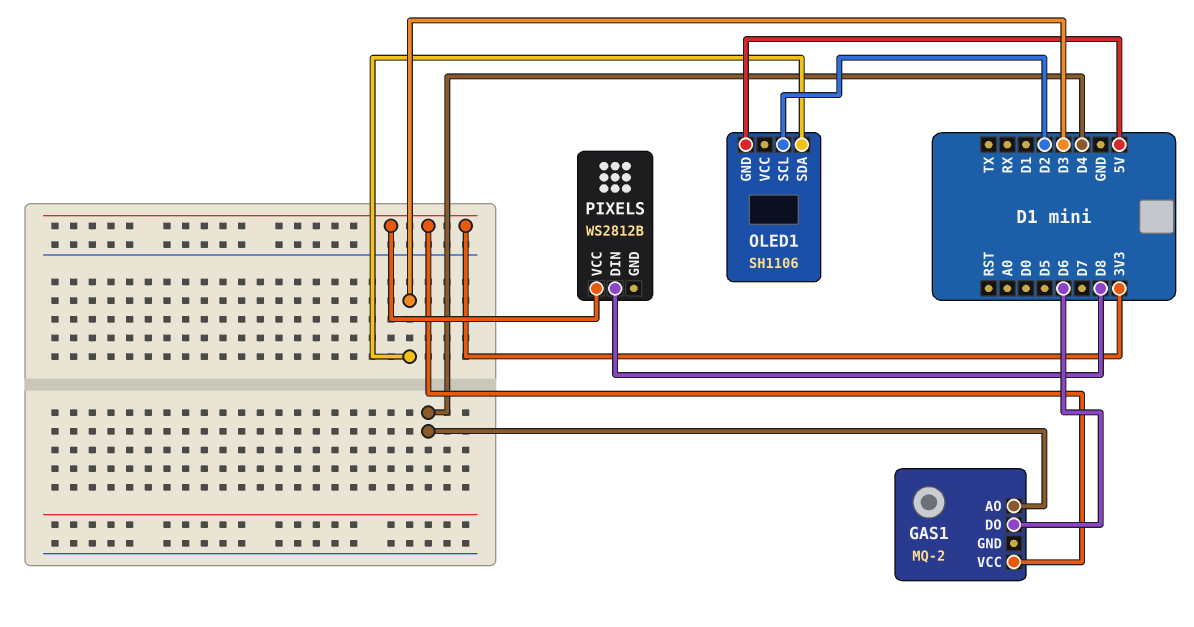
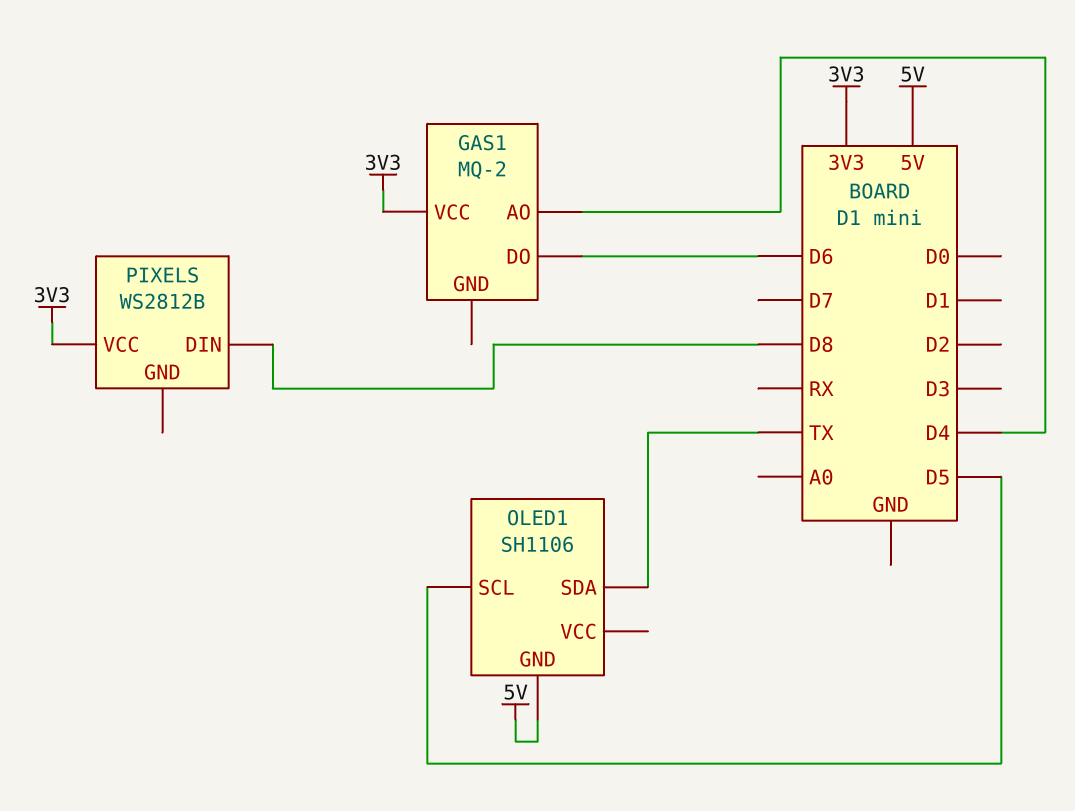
OLED1 pin SCL: D2 -> D5
OLED1 pin SDA: D3 -> TX

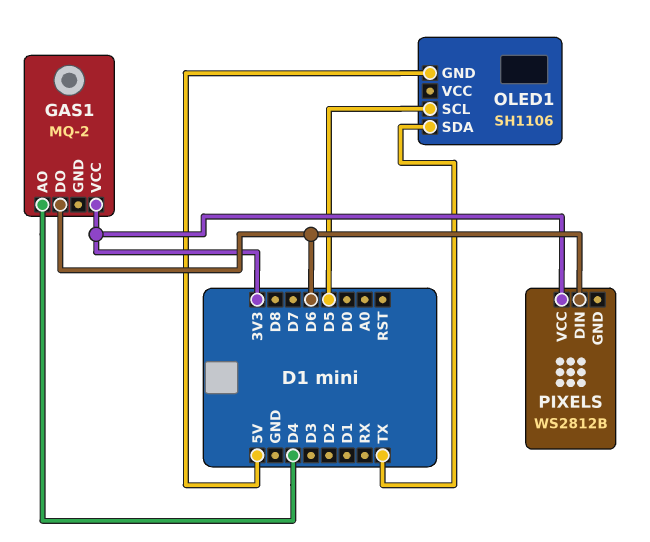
PIXELS pin DIN: D8 -> D6

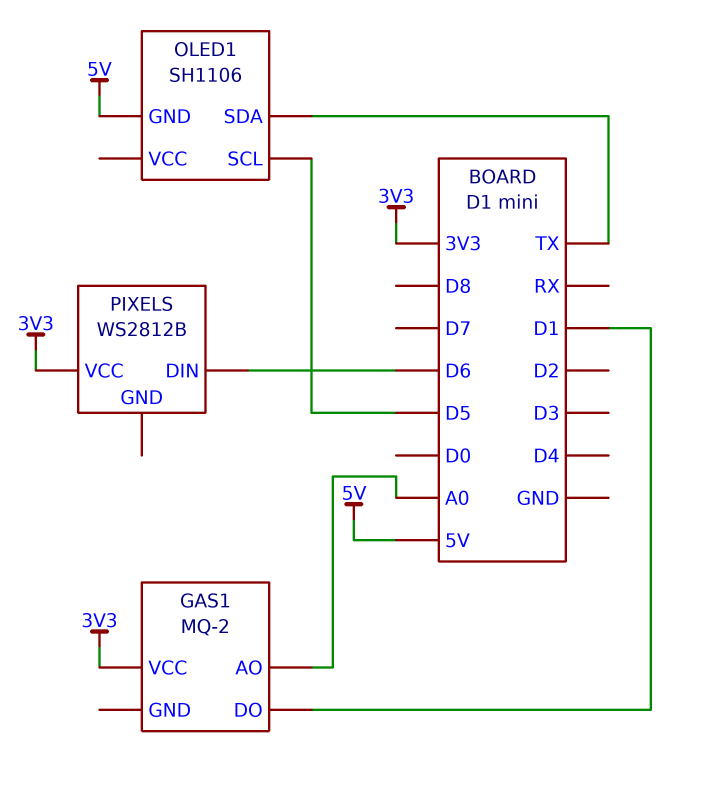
GAS1 pin AO: D4 -> A0
GAS1 pin DO: D6 -> D1

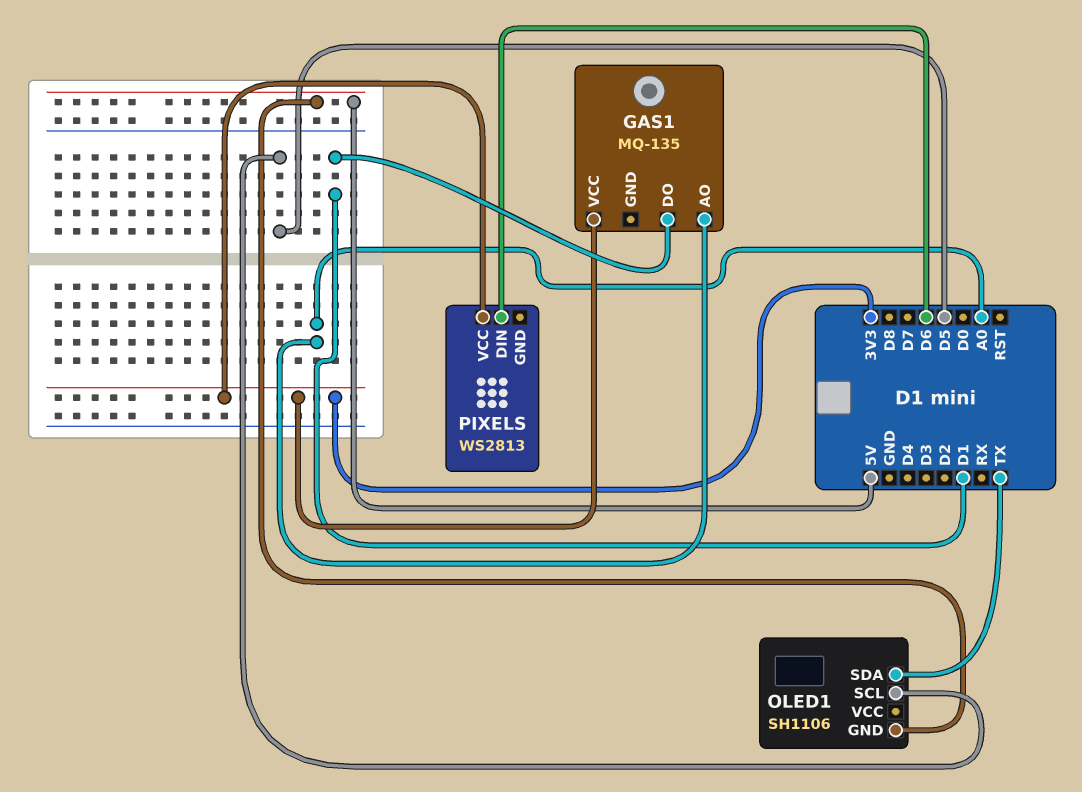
GAS1: MQ-2 -> MQ-135
PIXELS: WS2812B -> WS2813

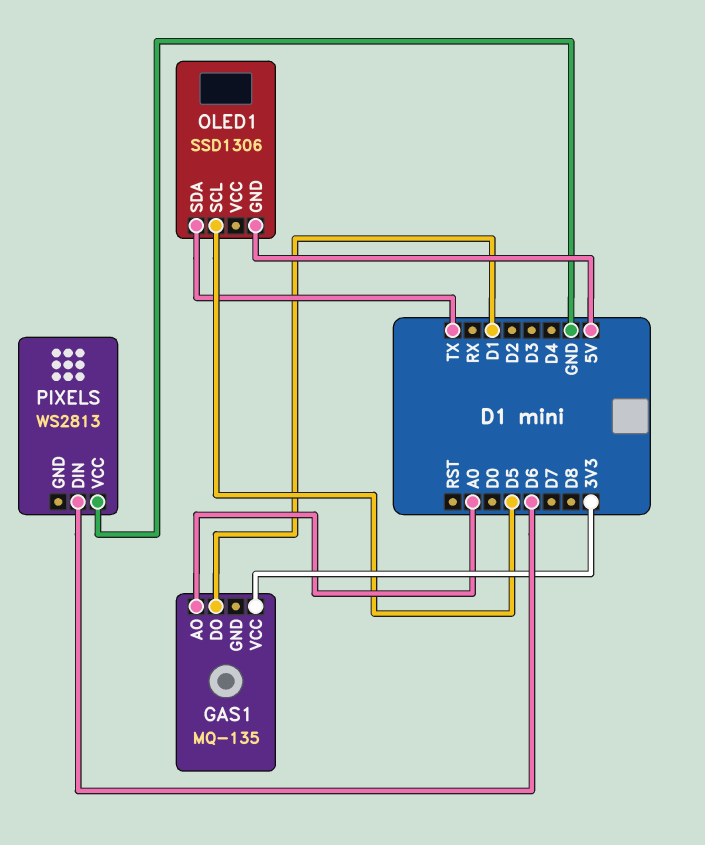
OLED1: SH1106 -> SSD1306
PIXELS pin VCC: 3V3 -> GND

